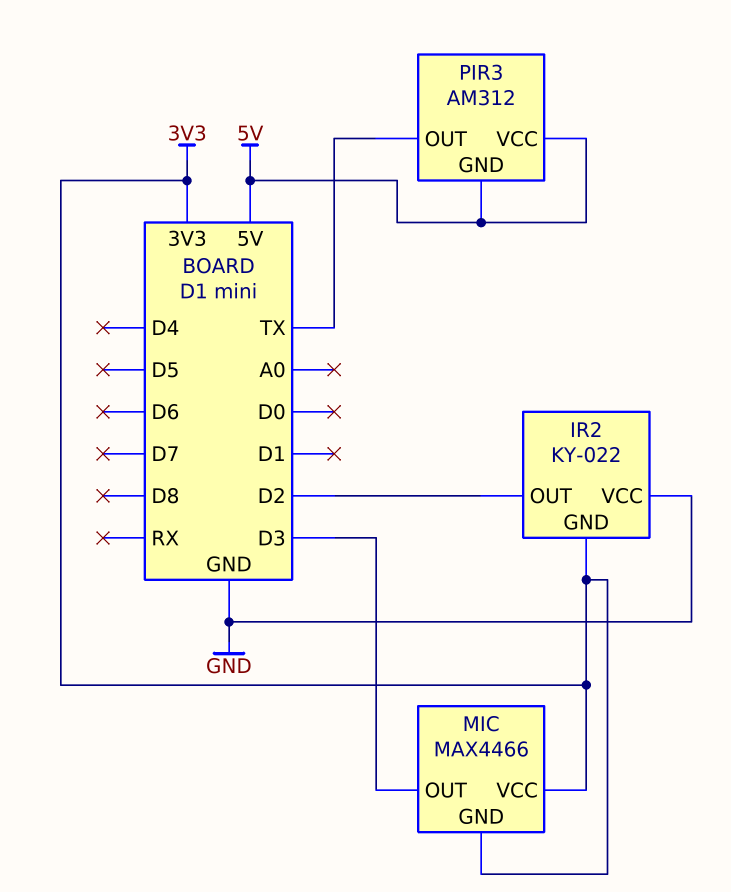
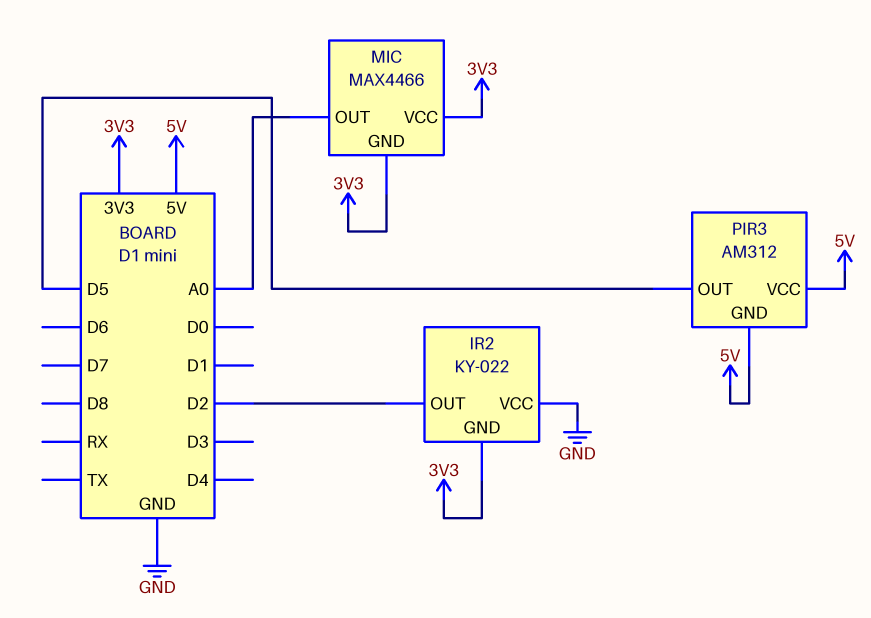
MIC pin OUT: D3 -> A0
PIR3 pin OUT: TX -> D5

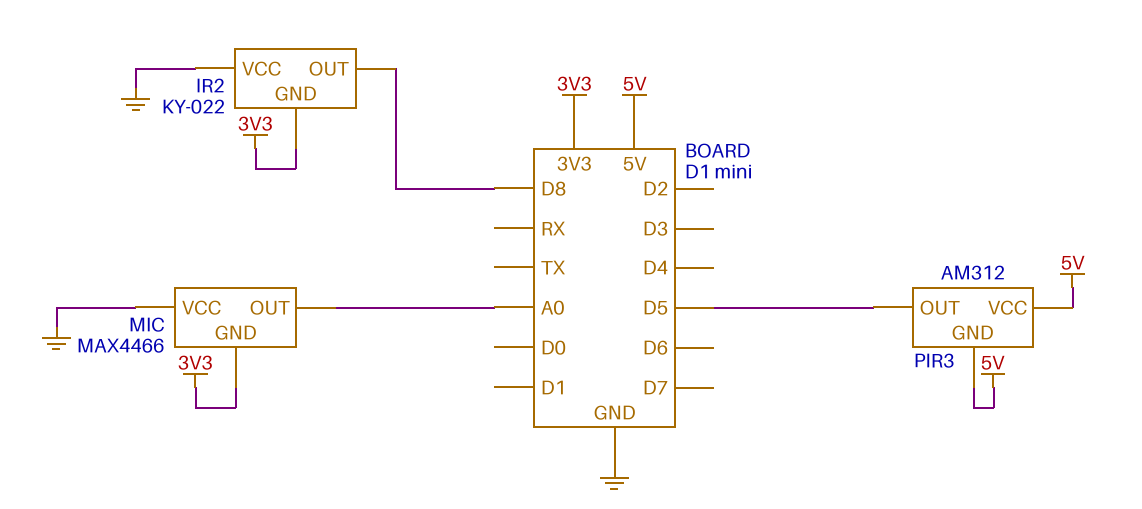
IR2 pin OUT: D2 -> D8
MIC pin VCC: 3V3 -> GND

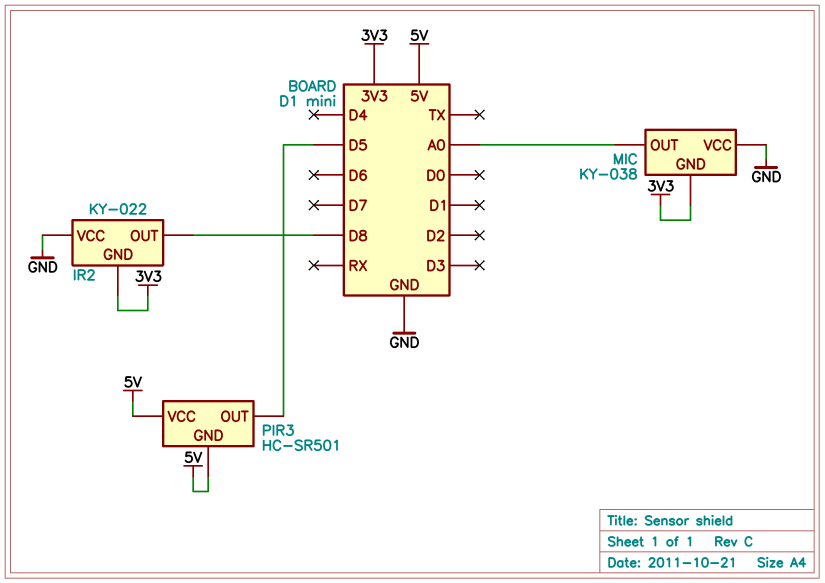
MIC: MAX4466 -> KY-038
PIR3: AM312 -> HC-SR501

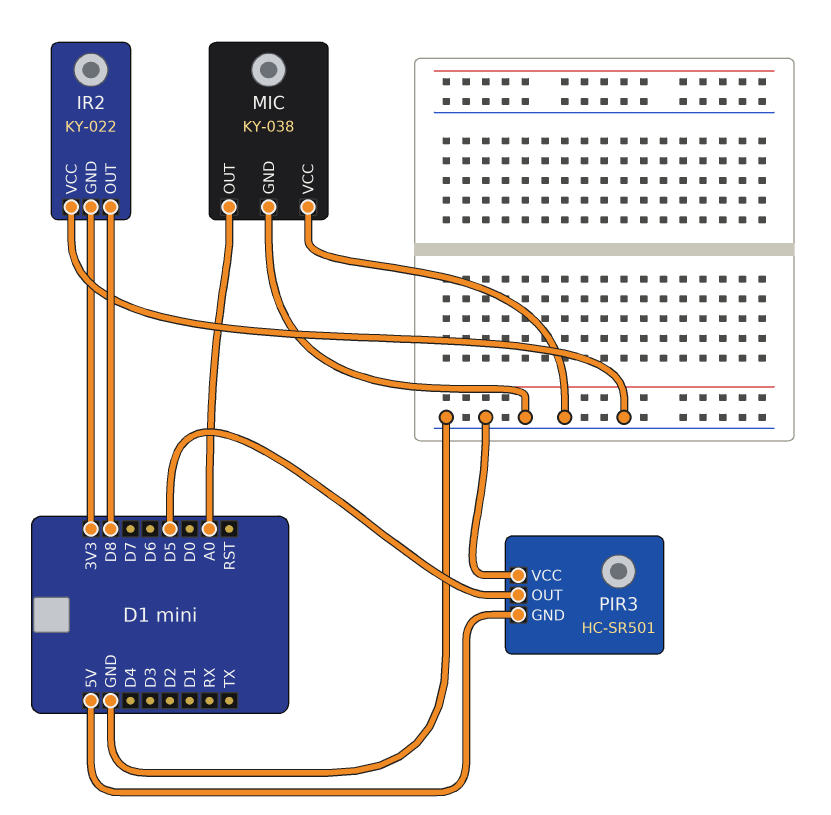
MIC pin GND: 3V3 -> GND
PIR3 pin VCC: 5V -> GND

